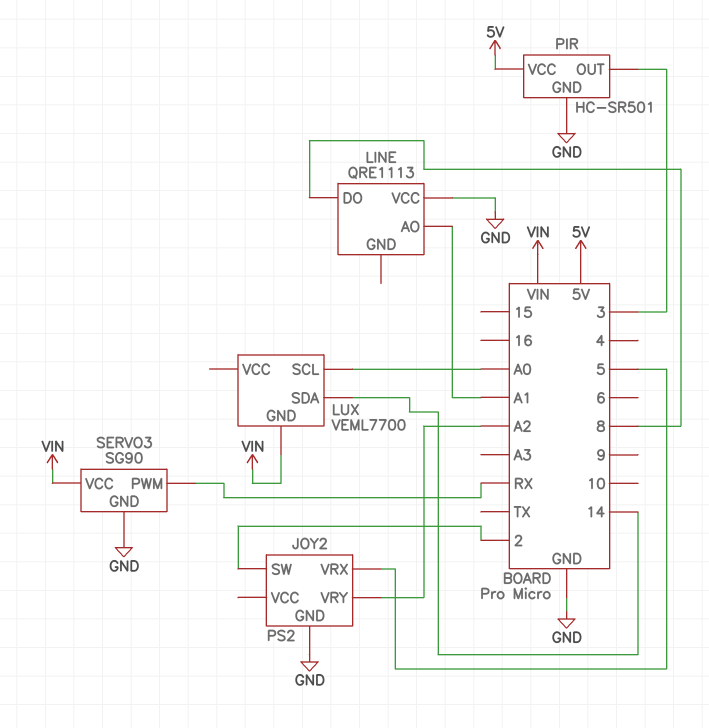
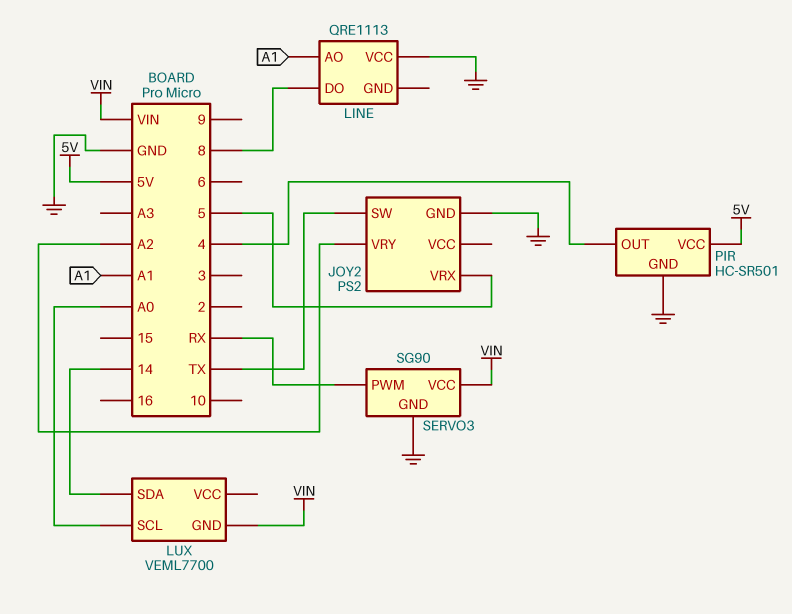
JOY2 pin SW: 2 -> TX
PIR pin OUT: 3 -> 4

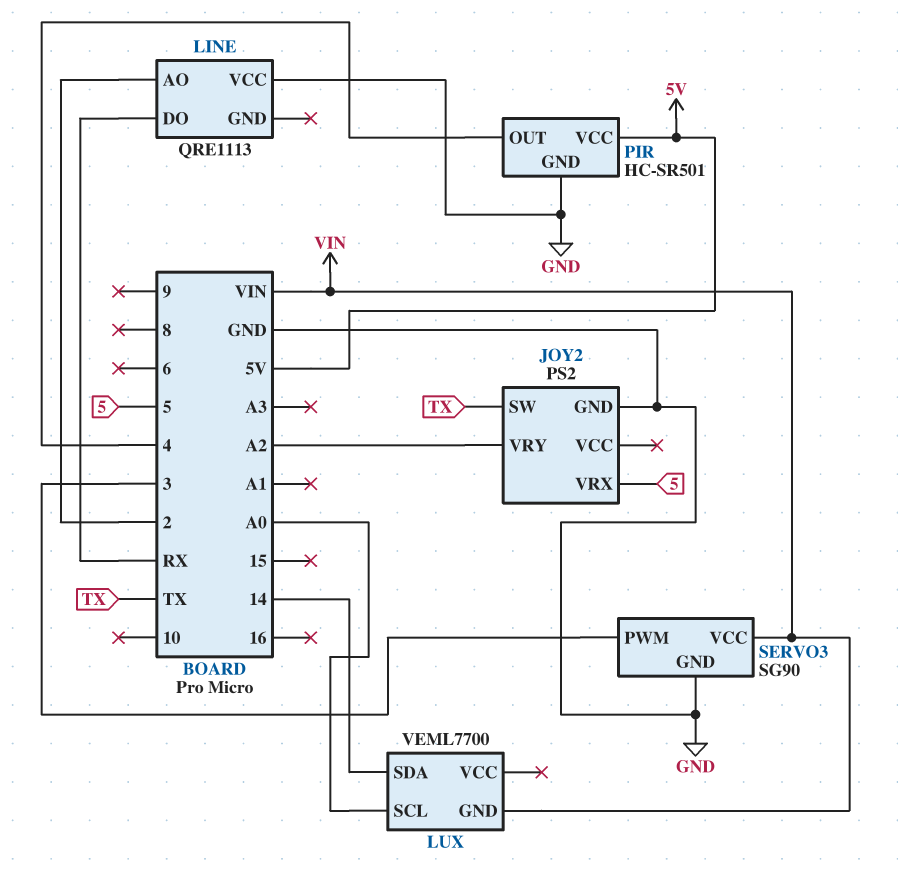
LINE pin AO: A1 -> 2
LINE pin DO: 8 -> RX
SERVO3 pin PWM: RX -> 3

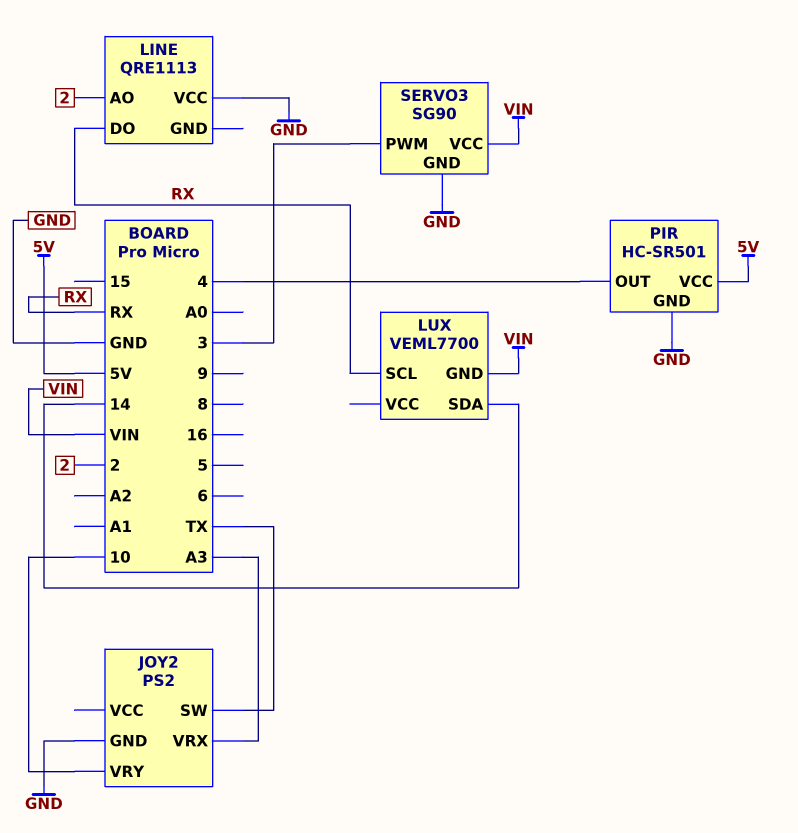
JOY2 pin VRX: 5 -> A3
JOY2 pin VRY: A2 -> 10
LUX pin SCL: A0 -> RX

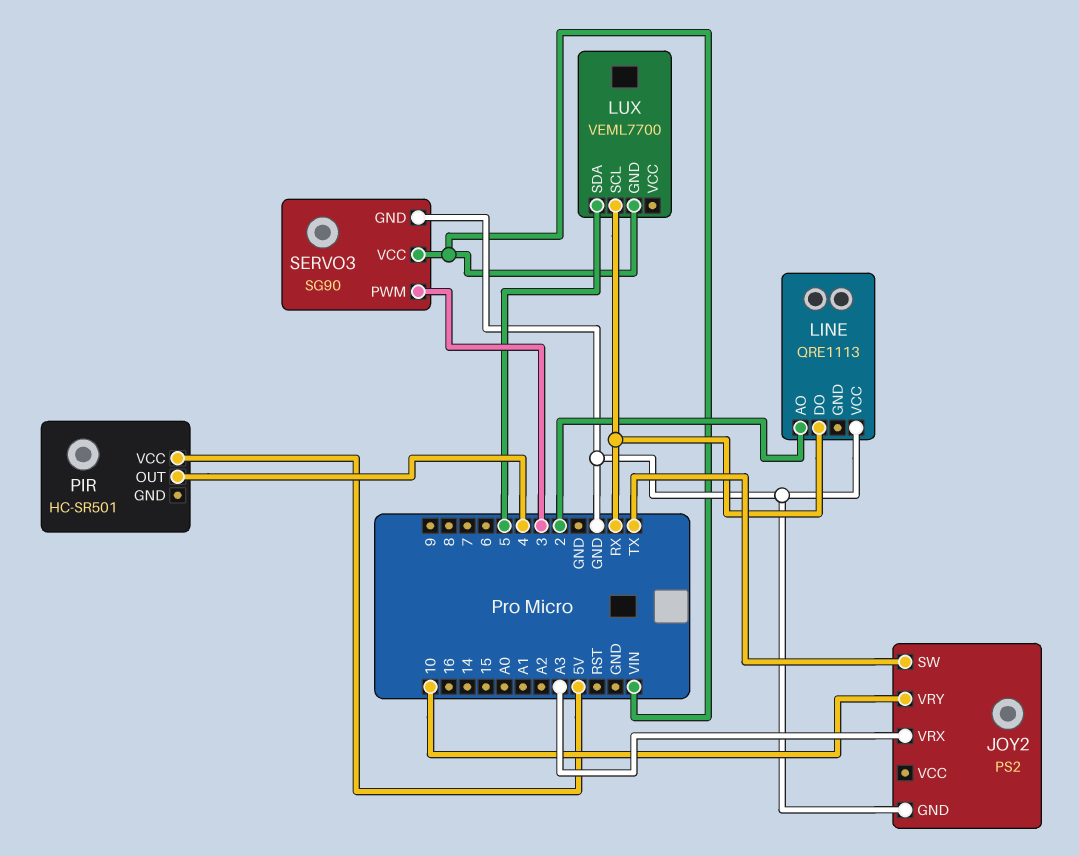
LUX pin SDA: 14 -> 5
PIR pin GND: GND -> none

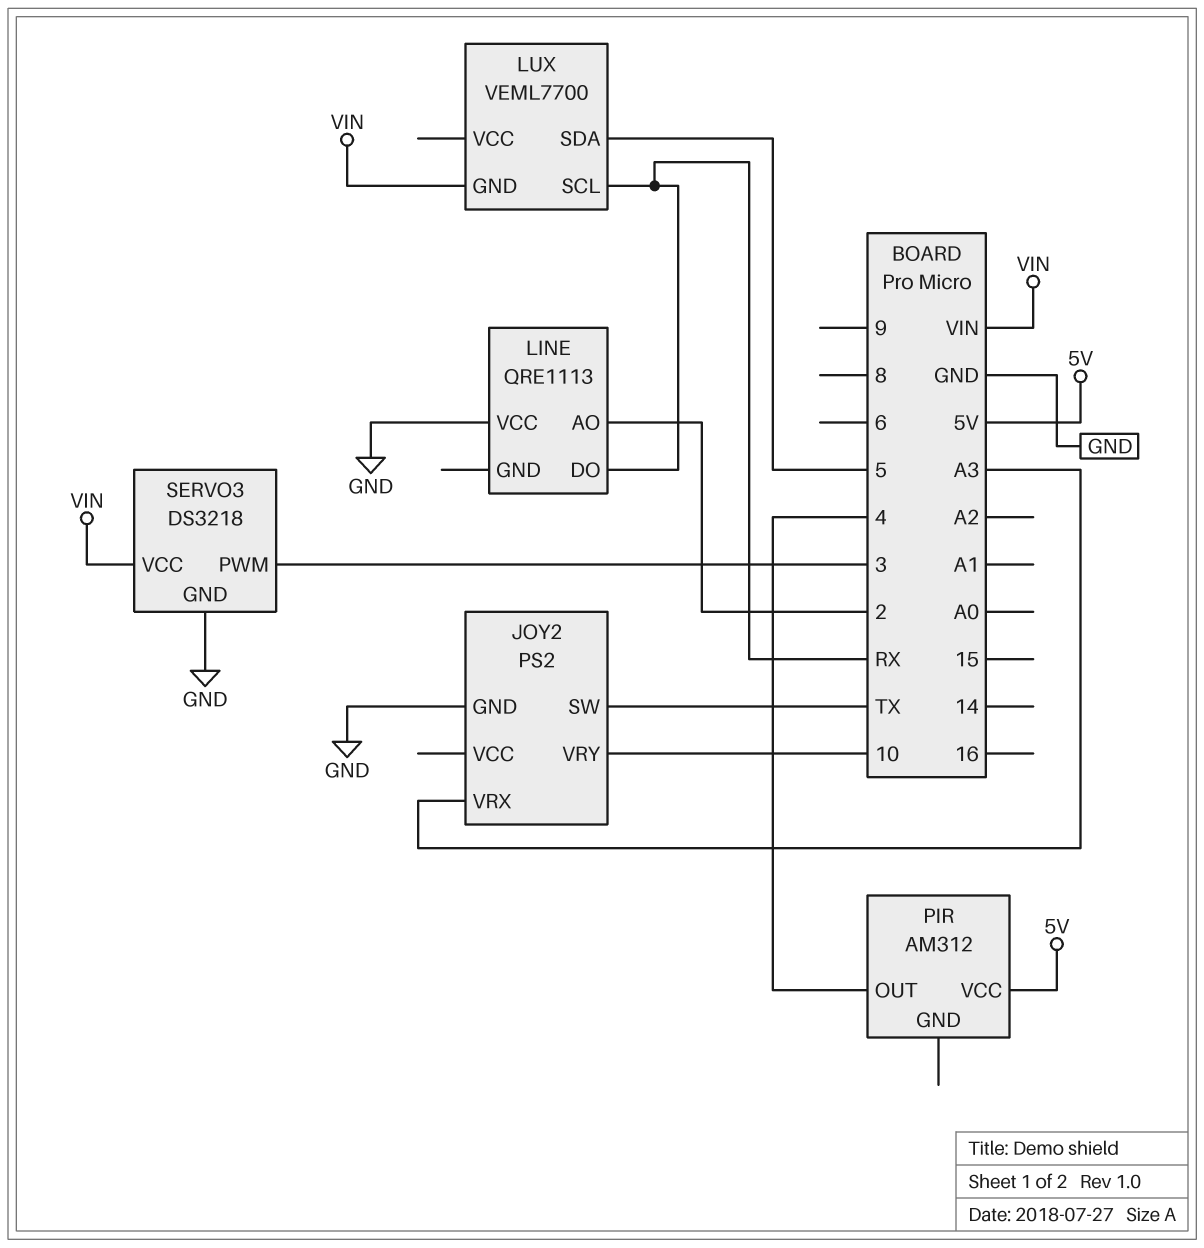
PIR: HC-SR501 -> AM312
SERVO3: SG90 -> DS3218

